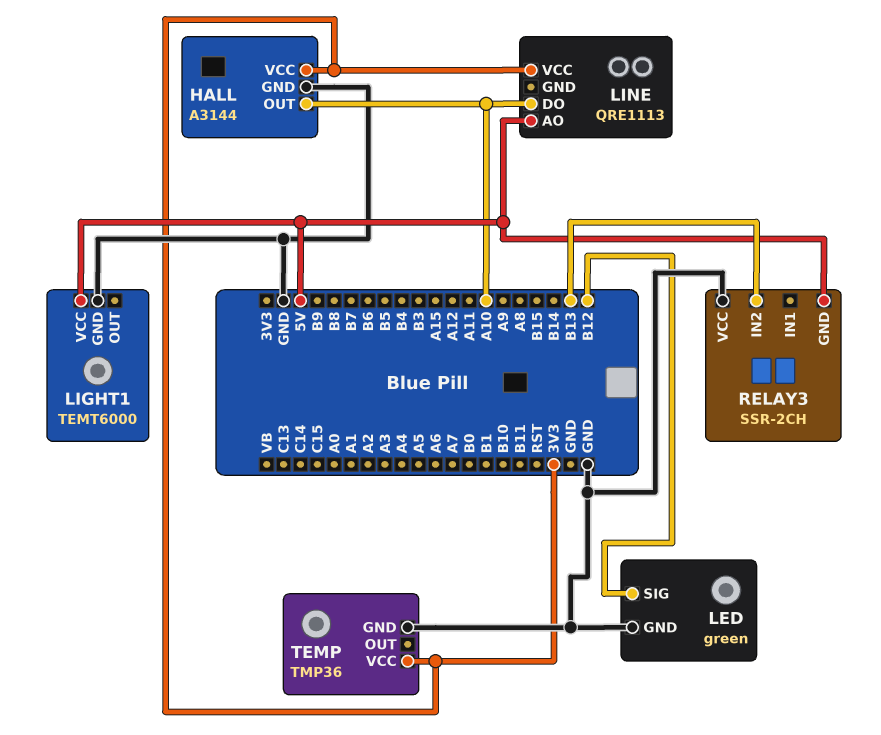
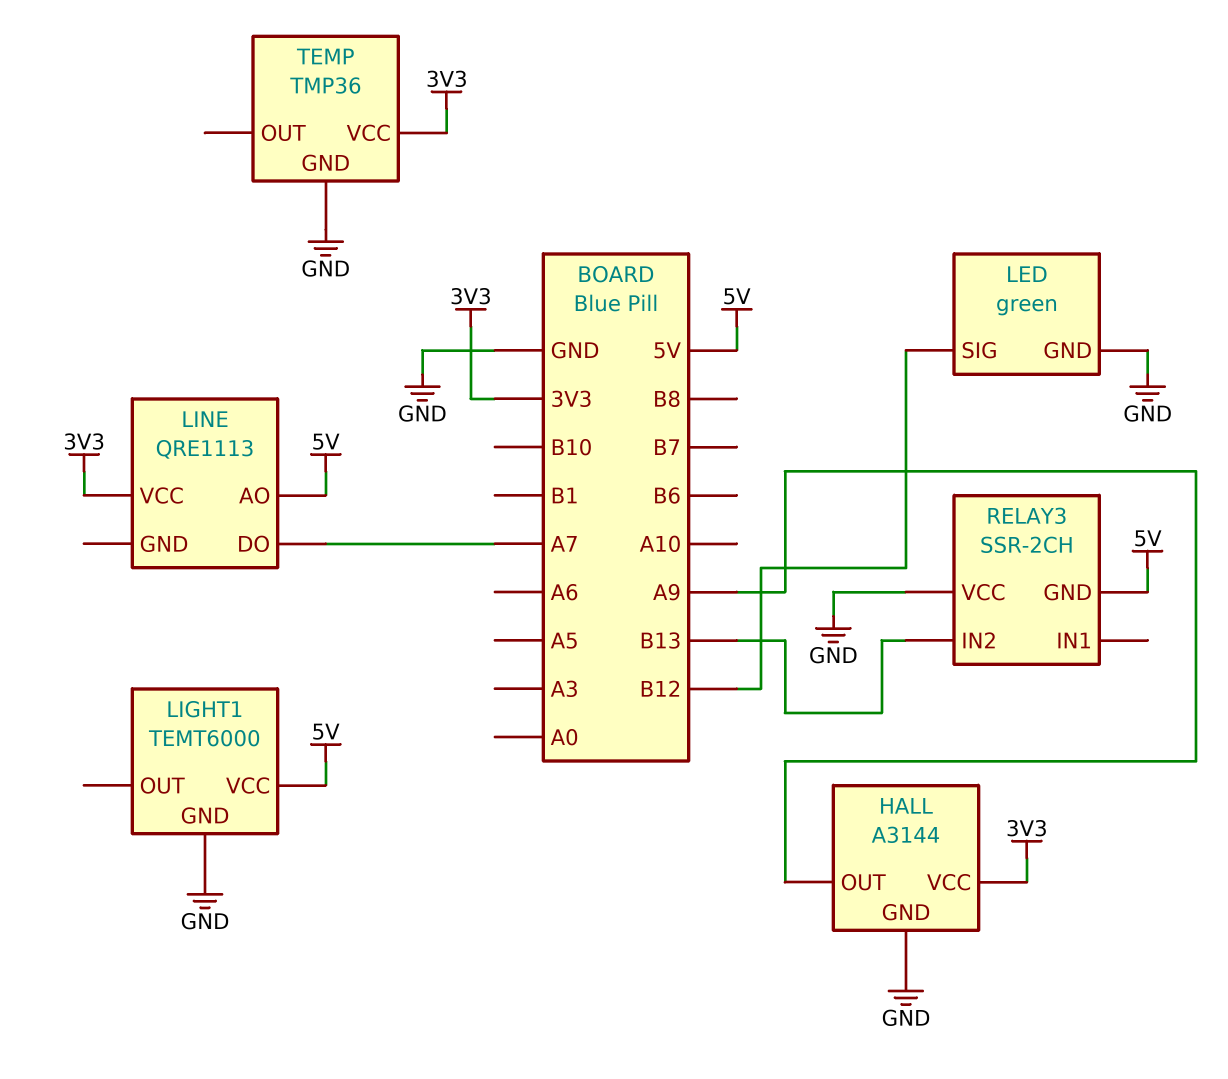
HALL pin OUT: A10 -> A9
LINE pin DO: A10 -> A7

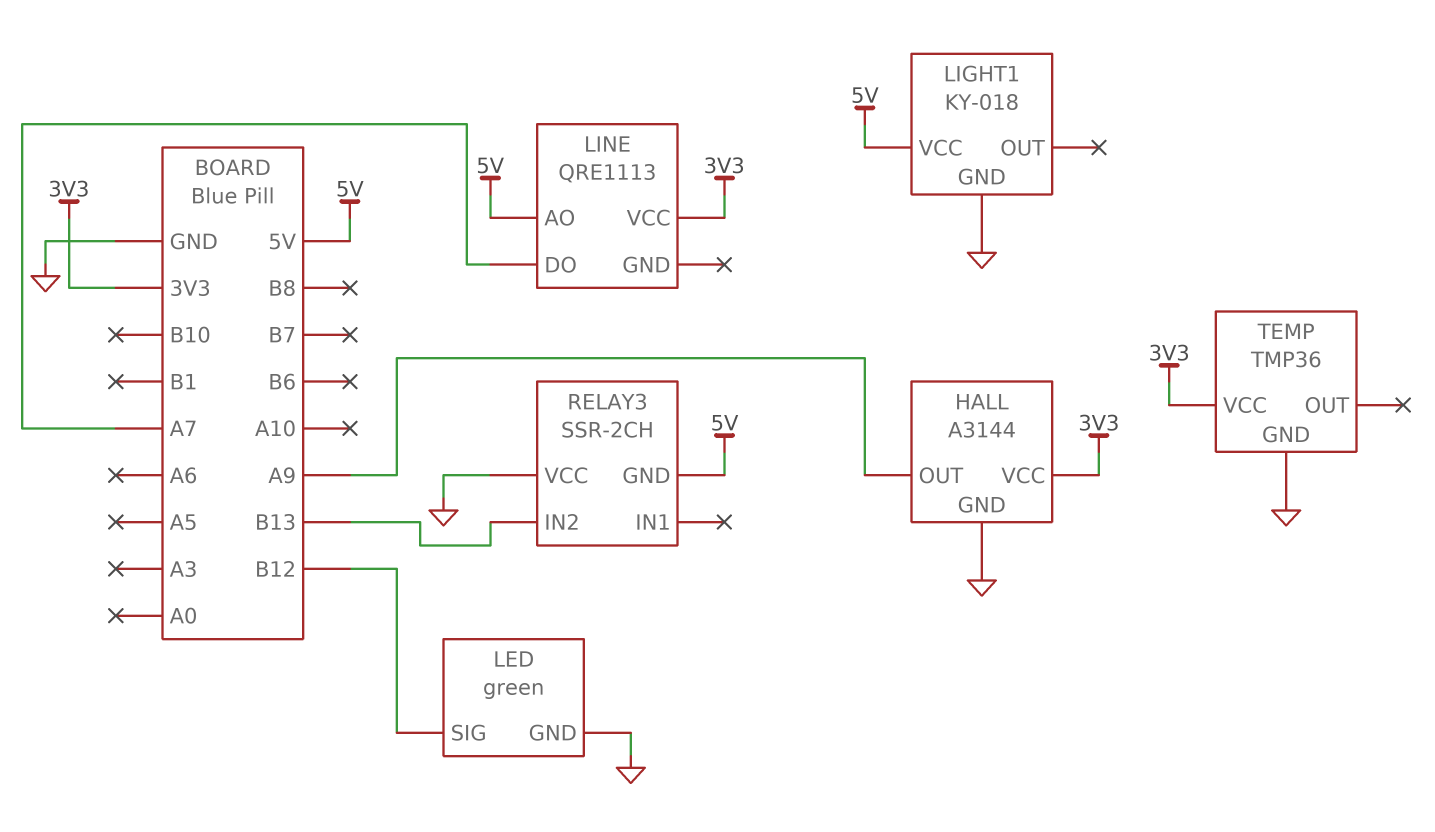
LIGHT1: TEMT6000 -> KY-018

